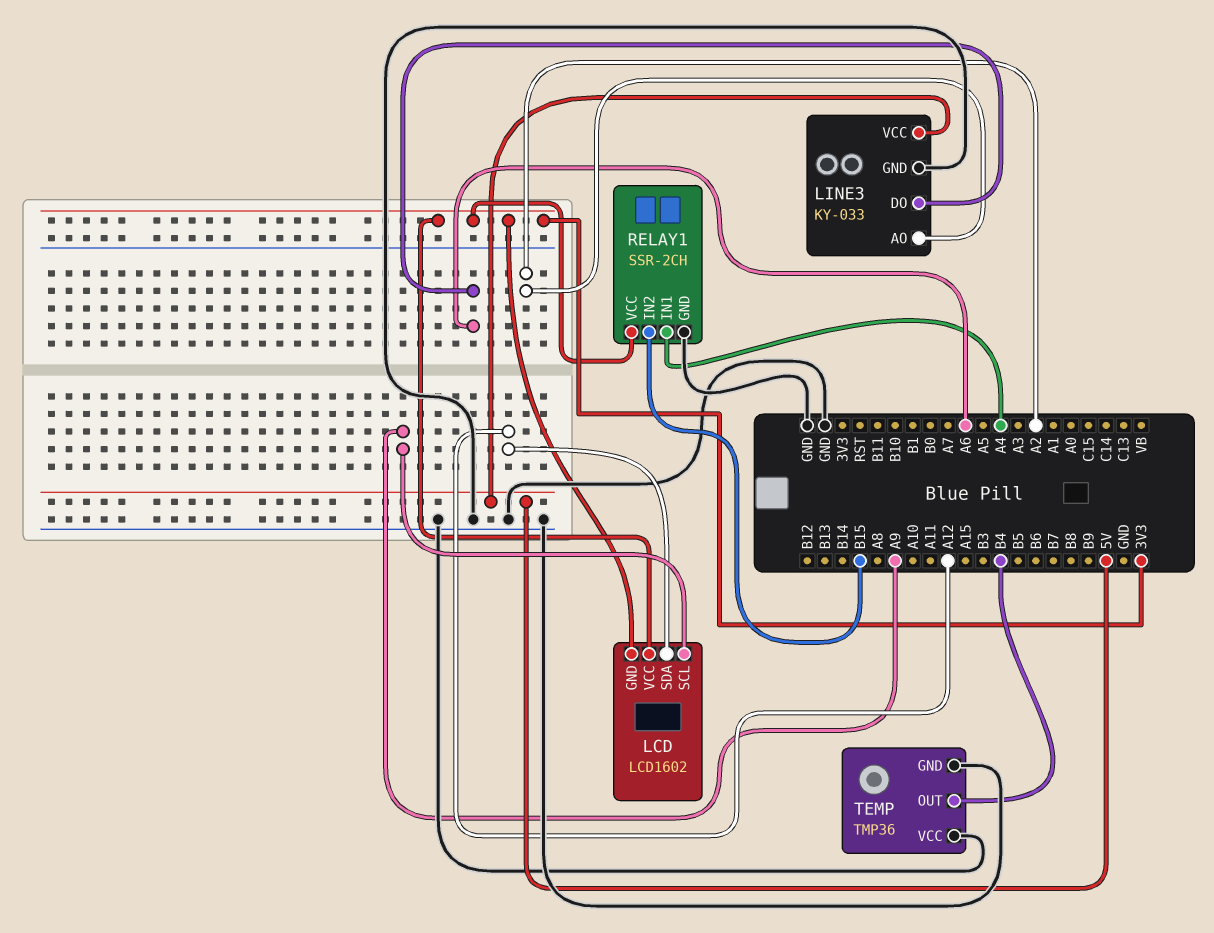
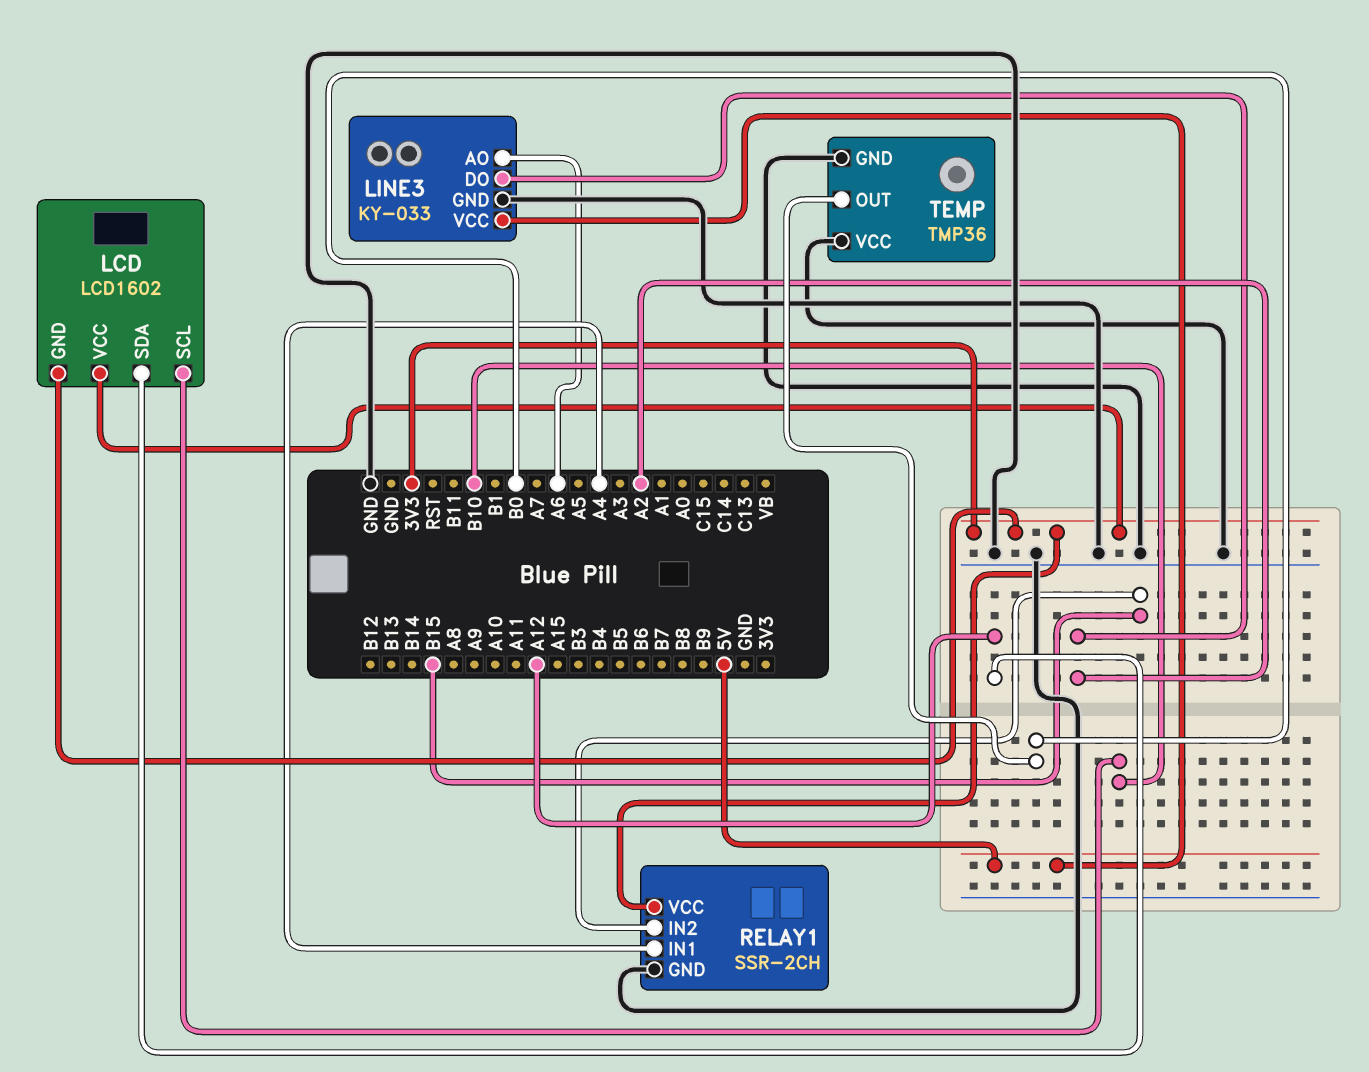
LCD pin SCL: A9 -> B10
LINE3 pin AO: A2 -> A6
LINE3 pin DO: A6 -> A2
TEMP pin OUT: B4 -> B0

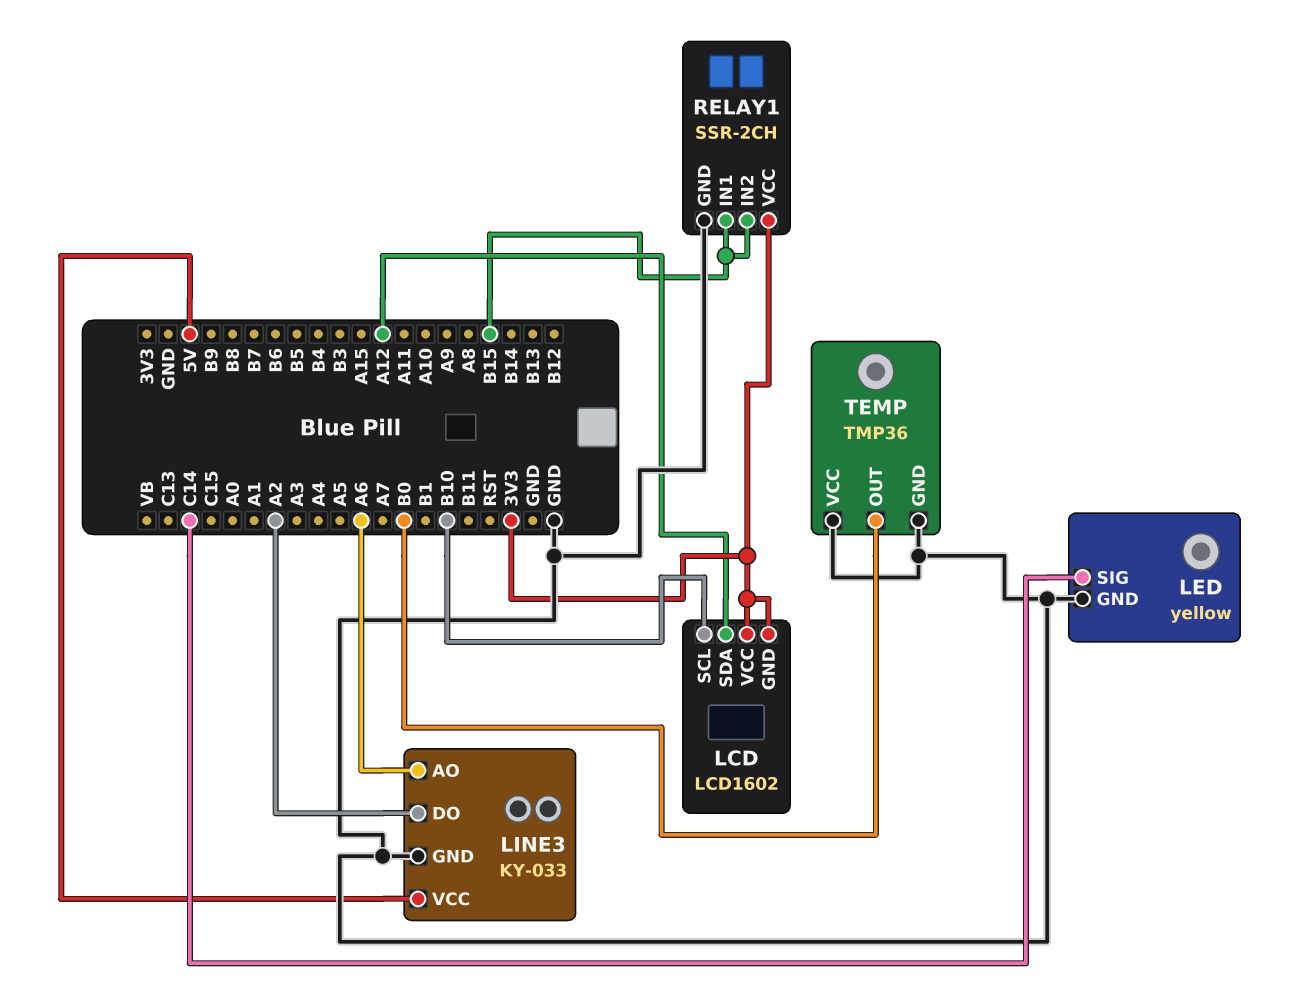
LED: none -> yellow
LED pin GND: none -> GND
LED pin SIG: none -> C14
RELAY1 pin IN1: A4 -> B15

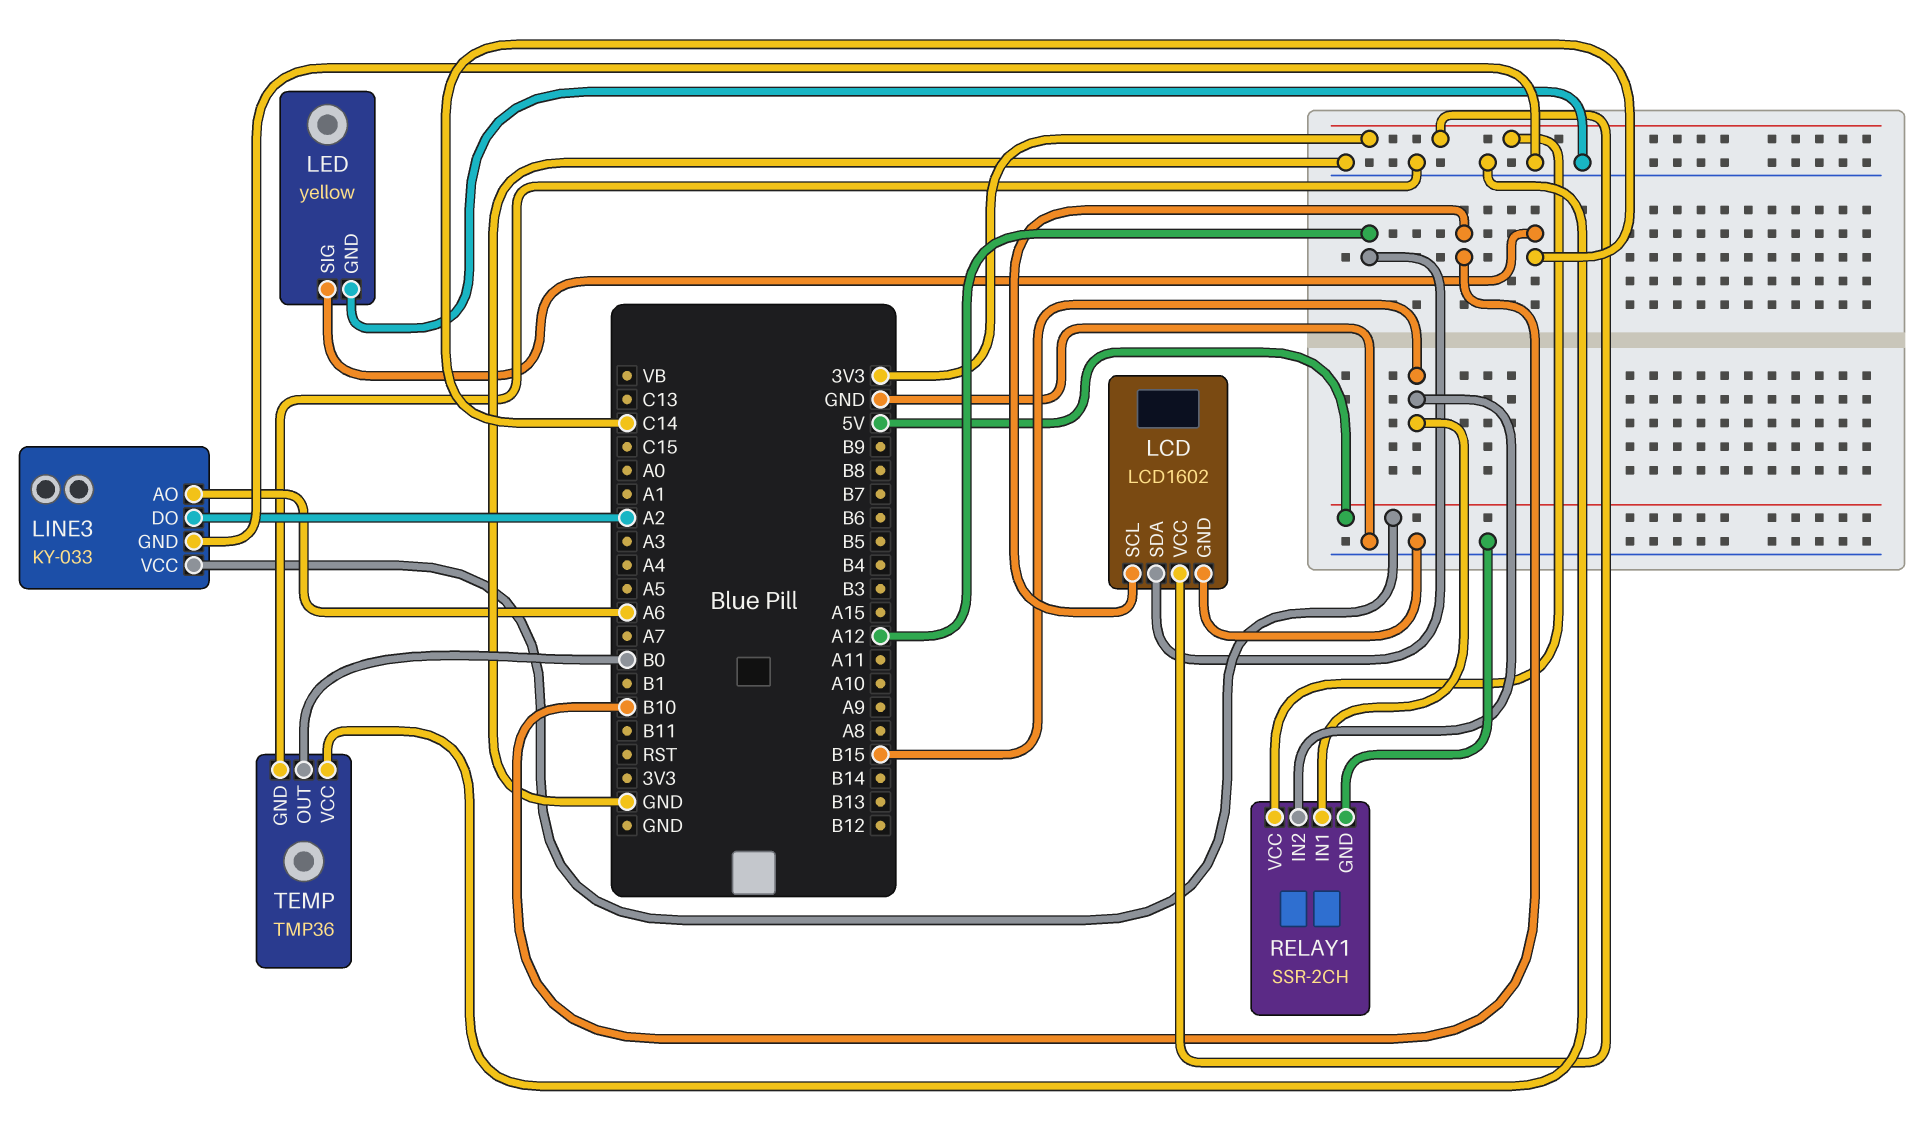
LCD pin GND: 3V3 -> GND

